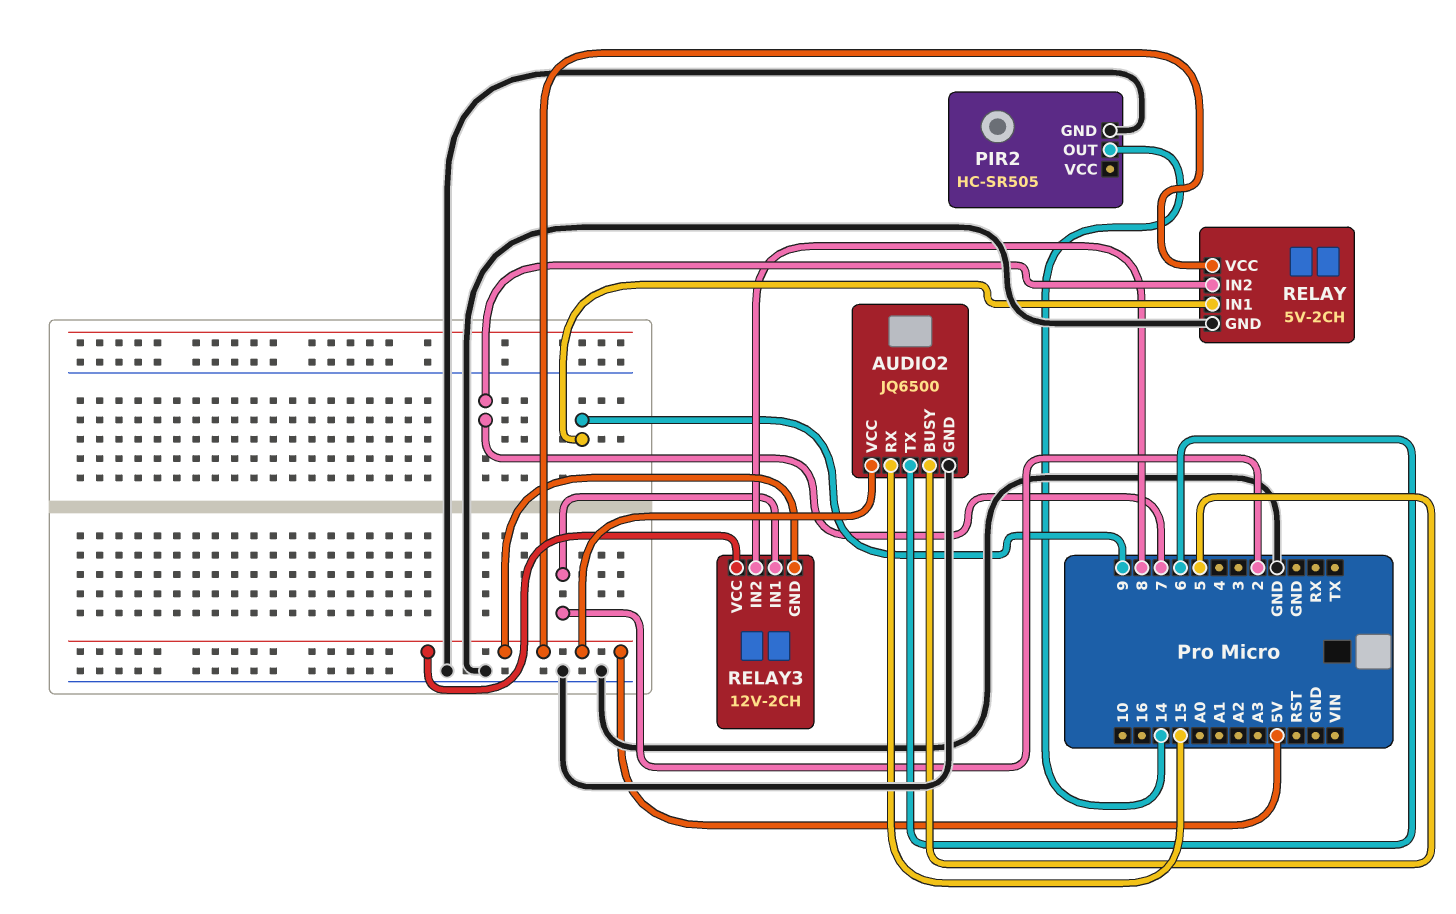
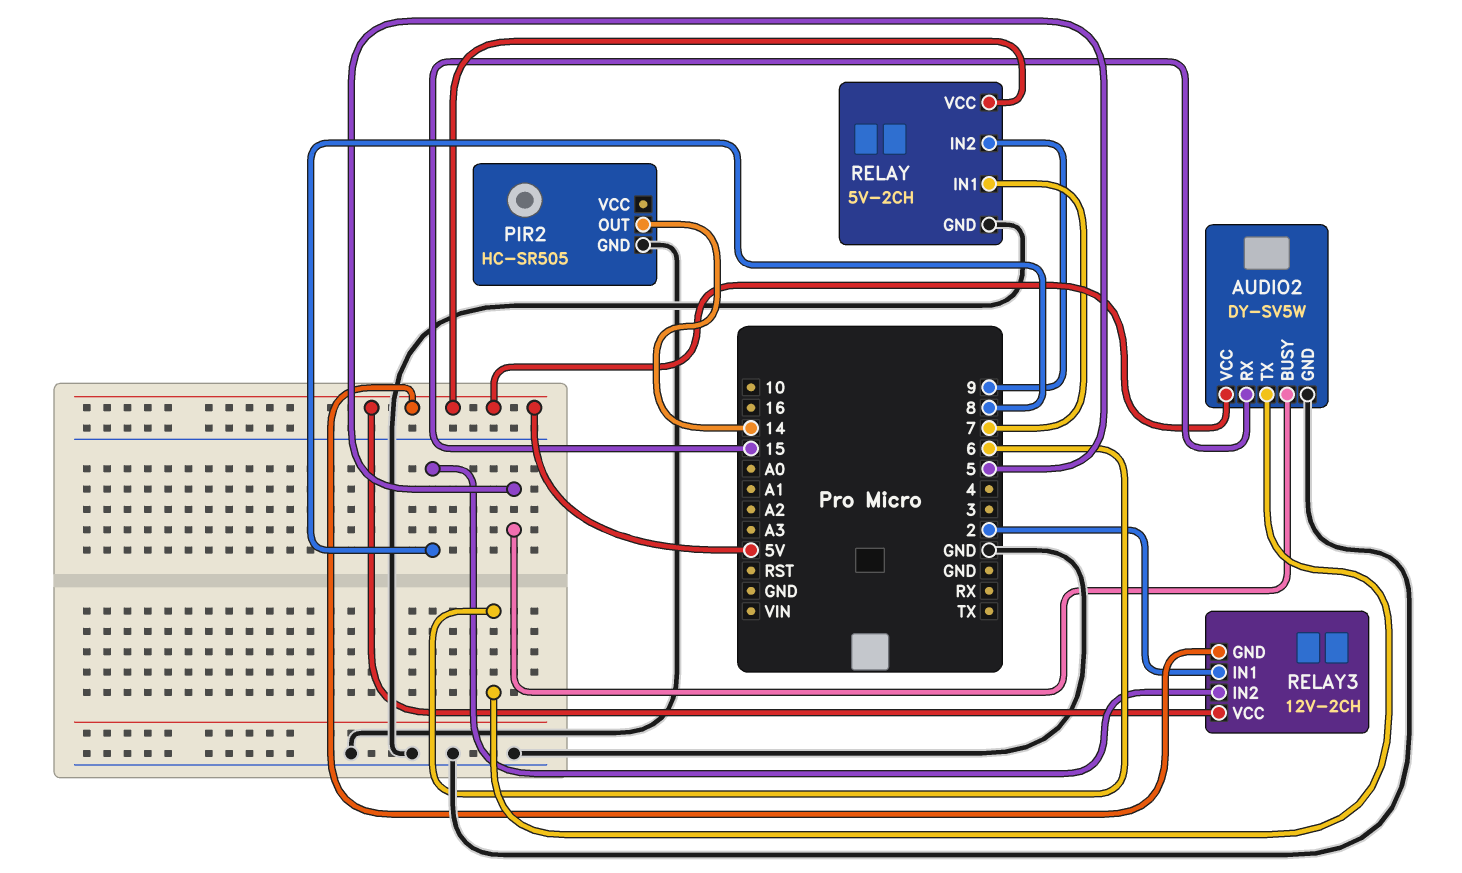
AUDIO2: JQ6500 -> DY-SV5W
RELAY pin IN1: 9 -> 7
RELAY pin IN2: 7 -> 9

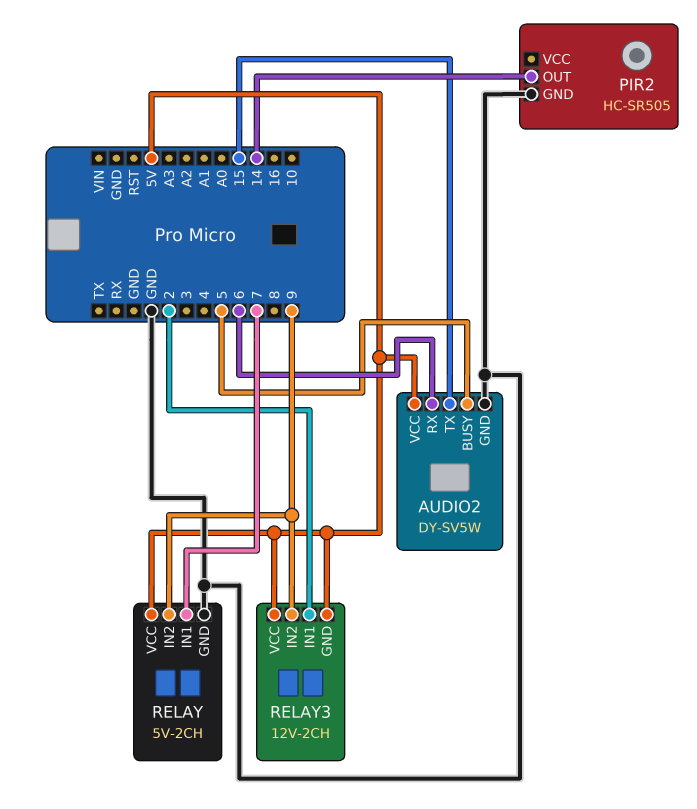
AUDIO2 pin RX: 15 -> 6
AUDIO2 pin TX: 6 -> 15
RELAY3 pin IN2: 8 -> 9

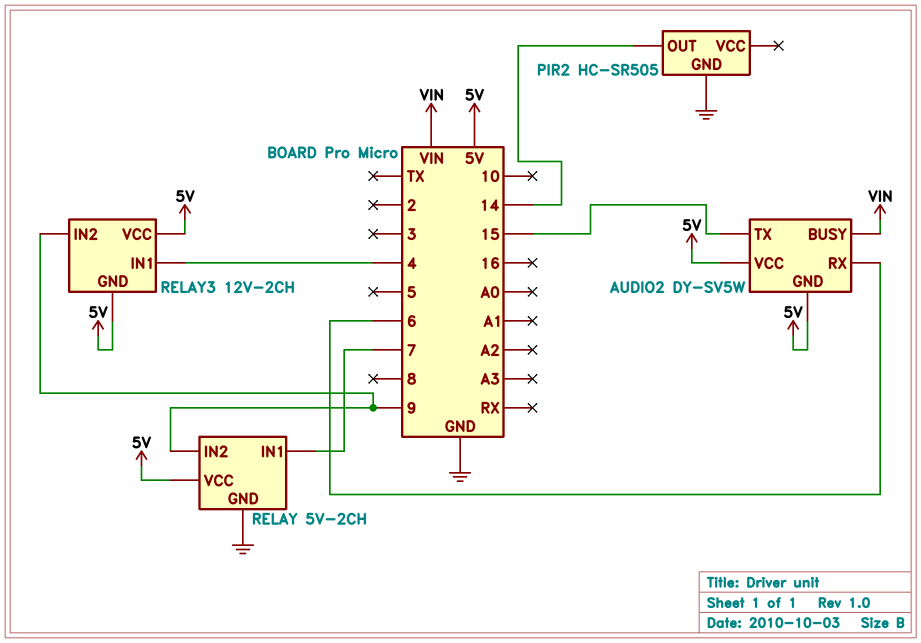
AUDIO2 pin BUSY: 5 -> VIN
AUDIO2 pin GND: GND -> 5V
RELAY3 pin IN1: 2 -> 4

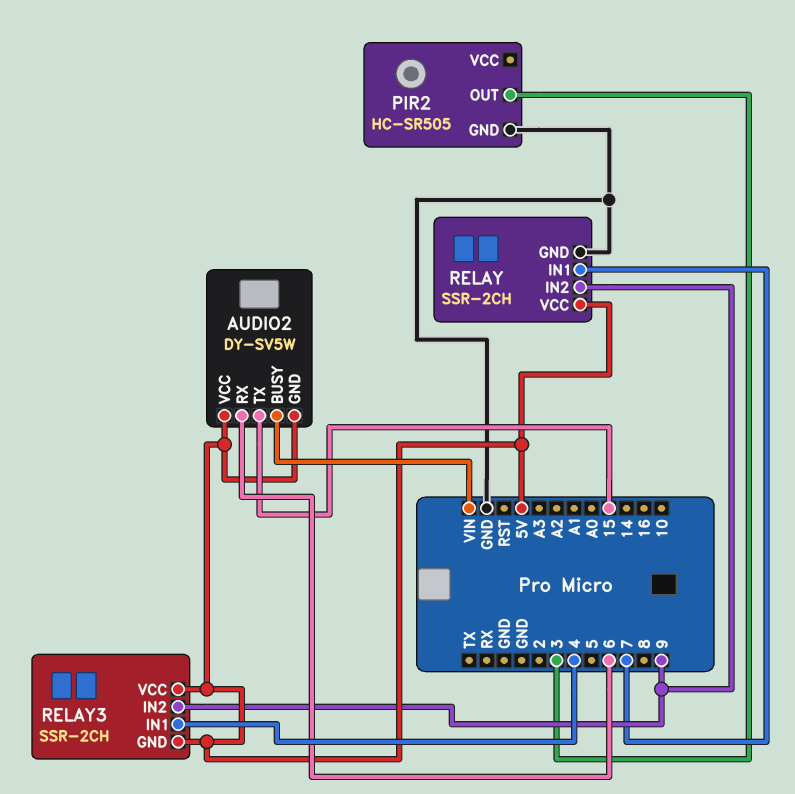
PIR2 pin OUT: 14 -> 3
RELAY: 5V-2CH -> SSR-2CH
RELAY3: 12V-2CH -> SSR-2CH

